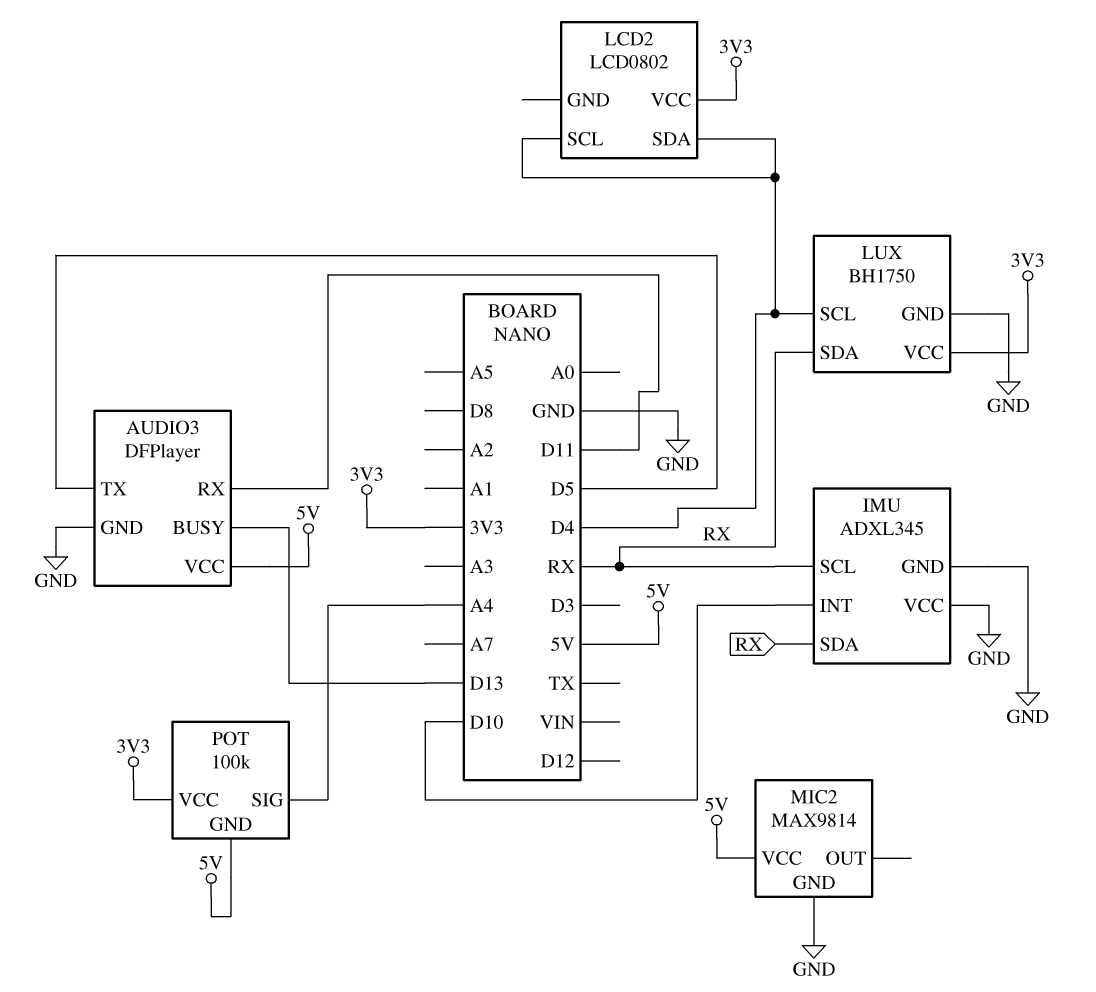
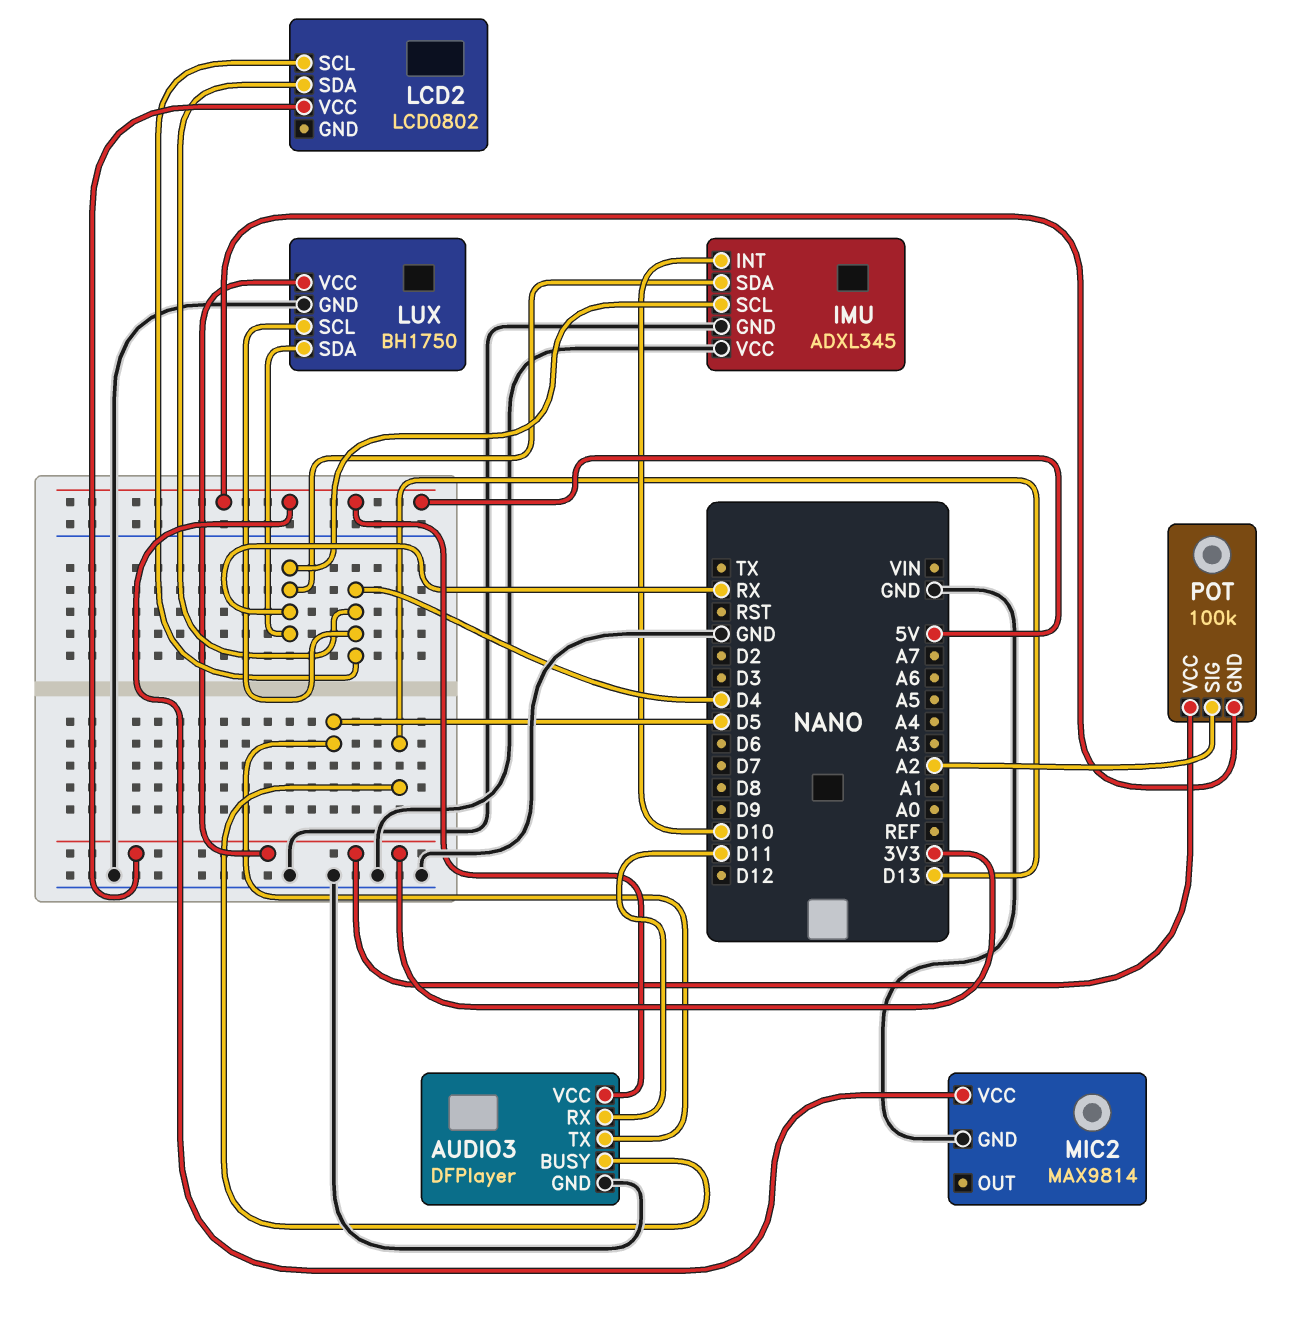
POT pin SIG: A4 -> A2

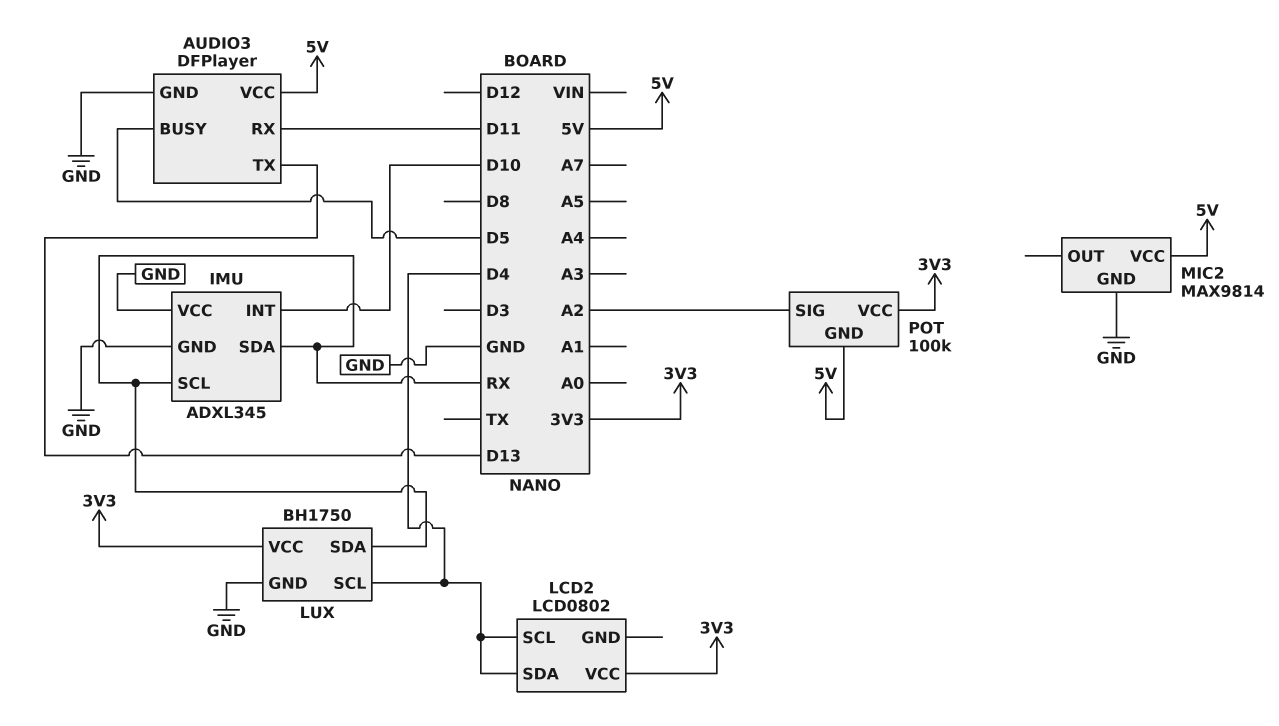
AUDIO3 pin BUSY: D13 -> D5
AUDIO3 pin TX: D5 -> D13

